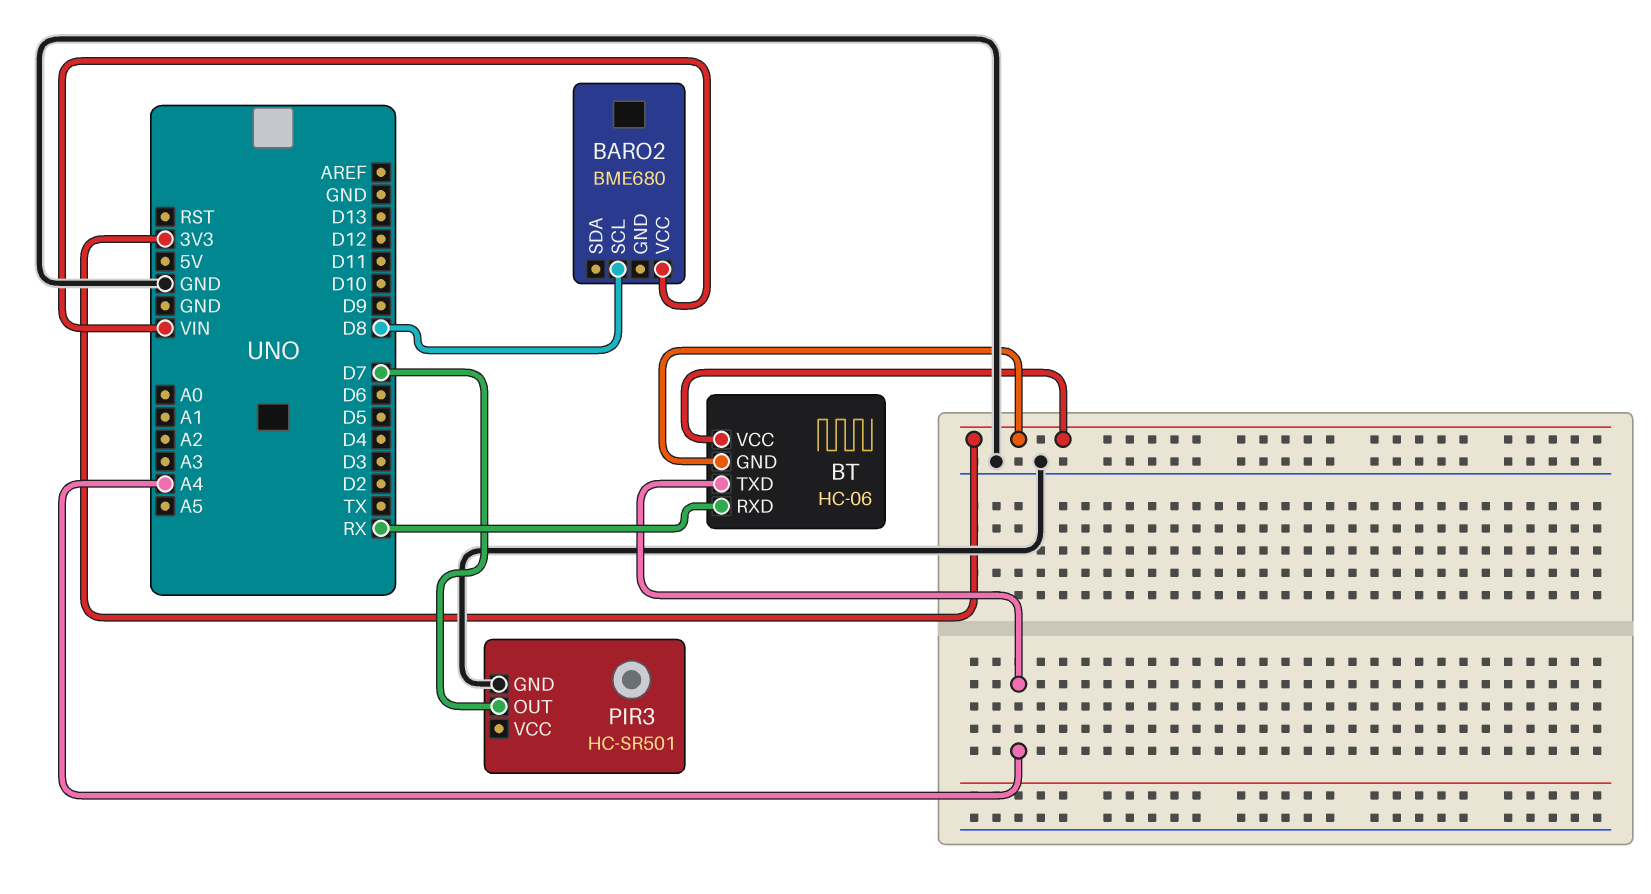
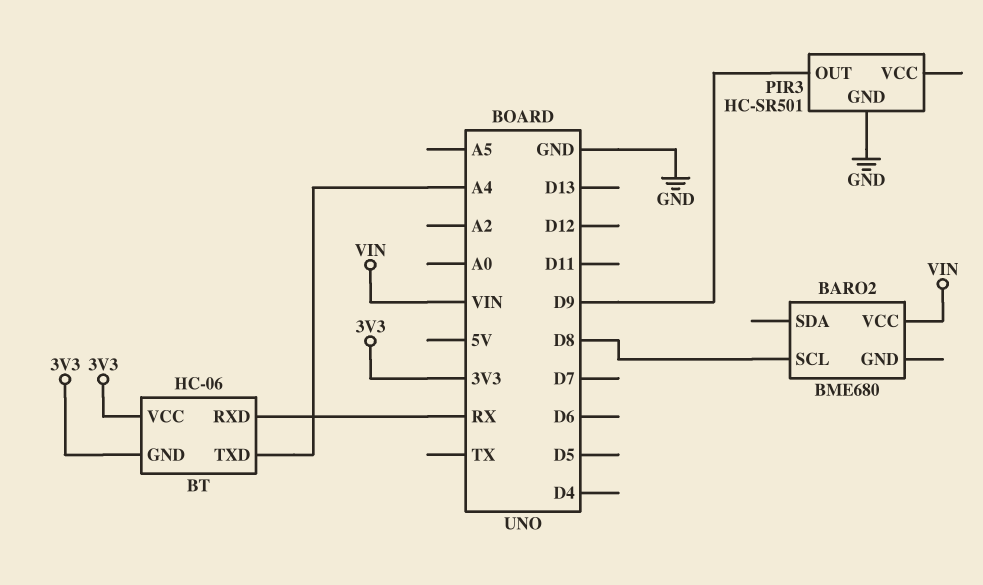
PIR3 pin OUT: D7 -> D9

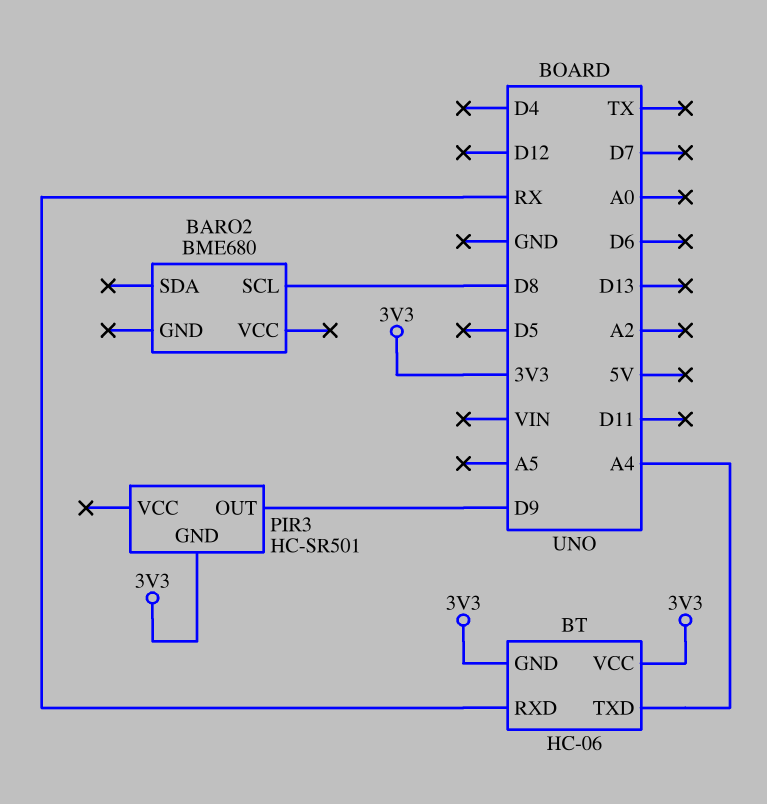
BARO2 pin VCC: VIN -> none
PIR3 pin GND: GND -> 3V3

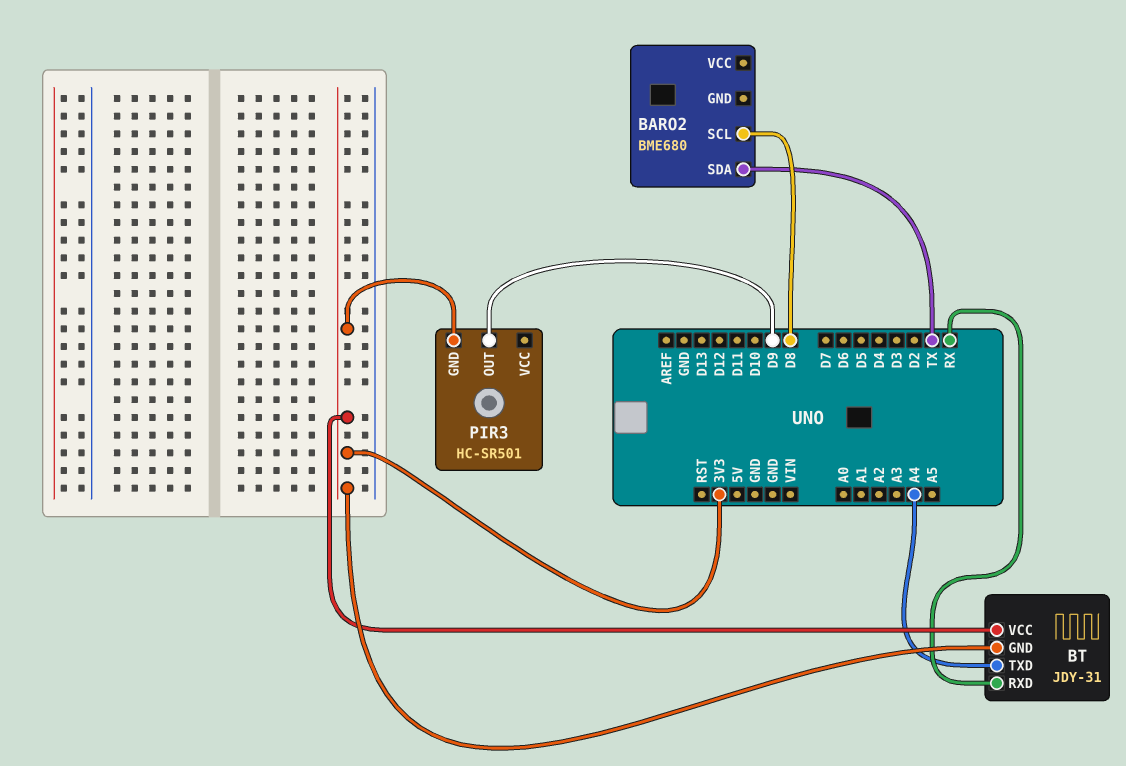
BARO2 pin SDA: none -> TX
BT: HC-06 -> JDY-31

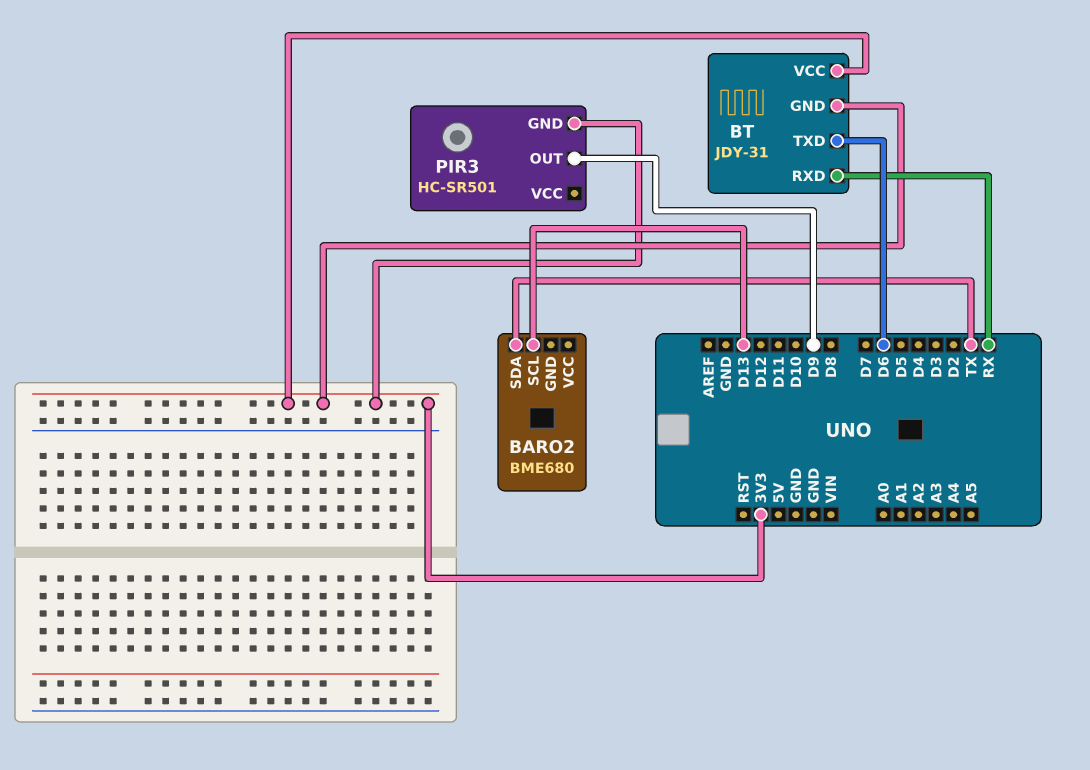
BARO2 pin SCL: D8 -> D13
BT pin TXD: A4 -> D6

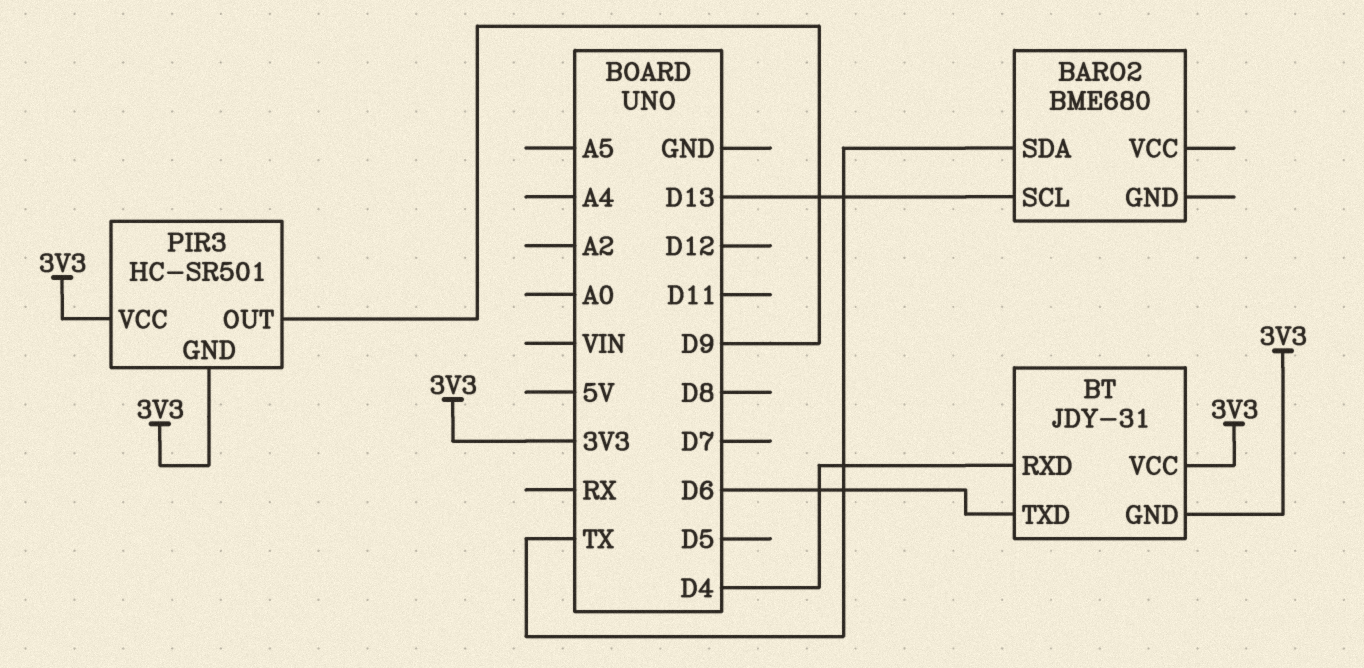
BT pin RXD: RX -> D4
PIR3 pin VCC: none -> 3V3

